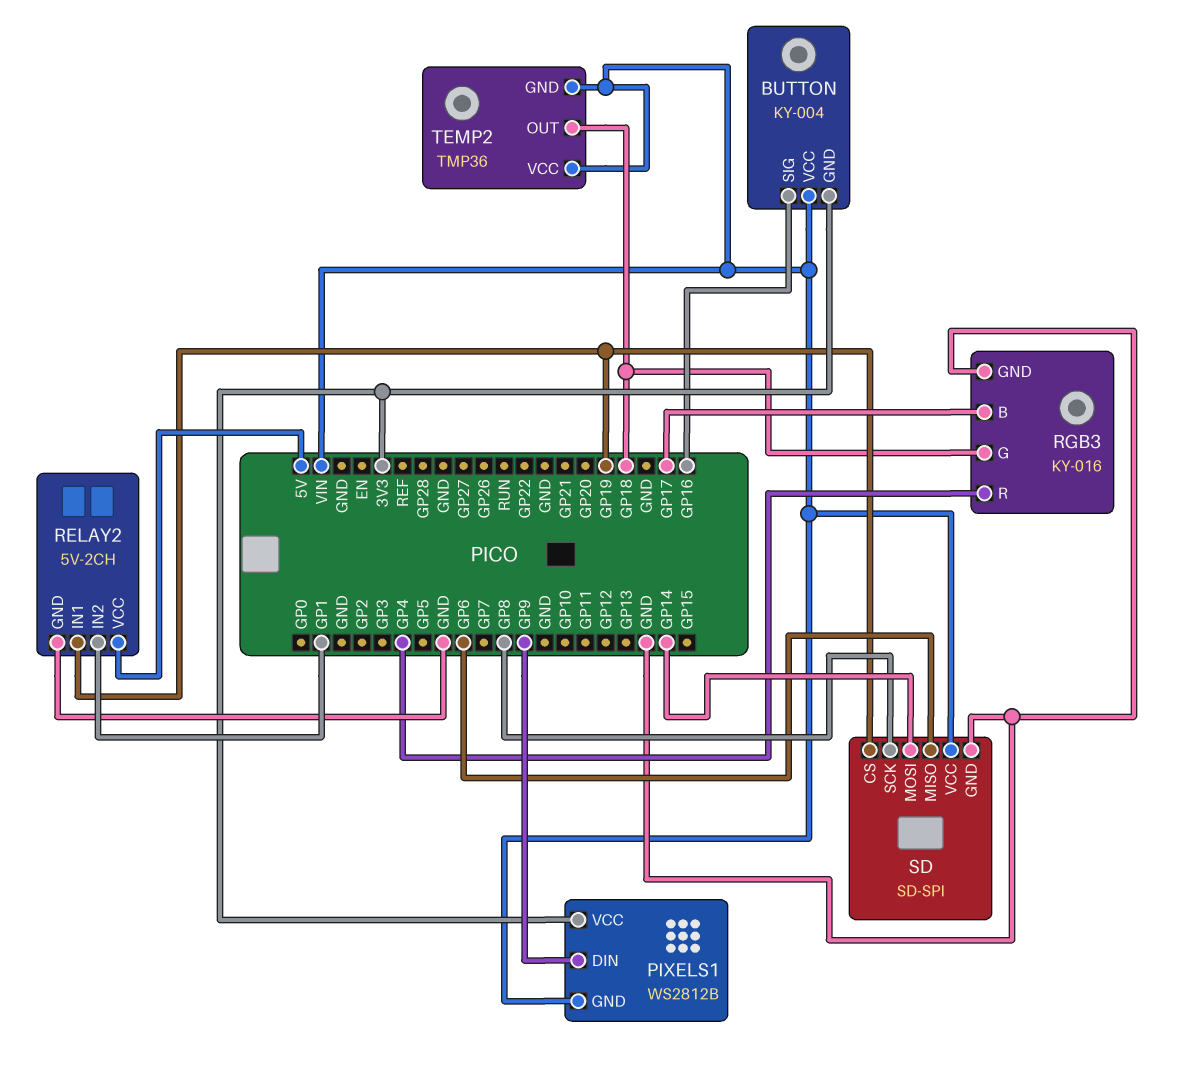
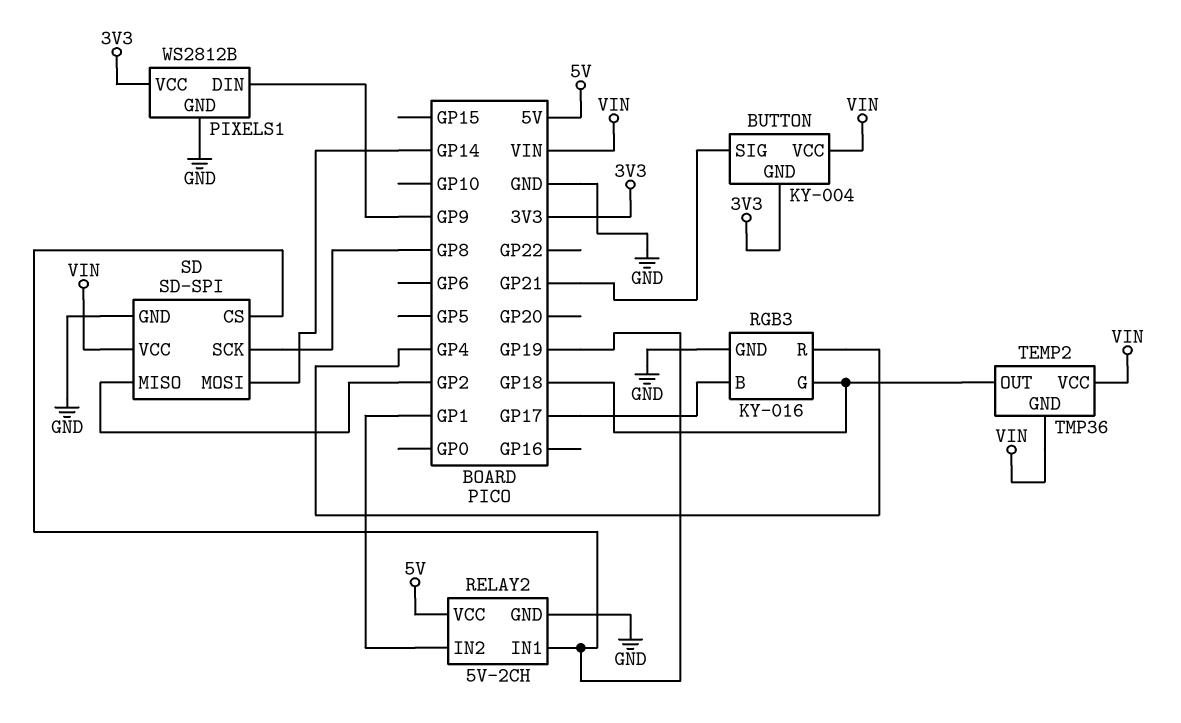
BUTTON pin SIG: GP16 -> GP21
PIXELS1 pin GND: VIN -> GND
SD pin MISO: GP6 -> GP2

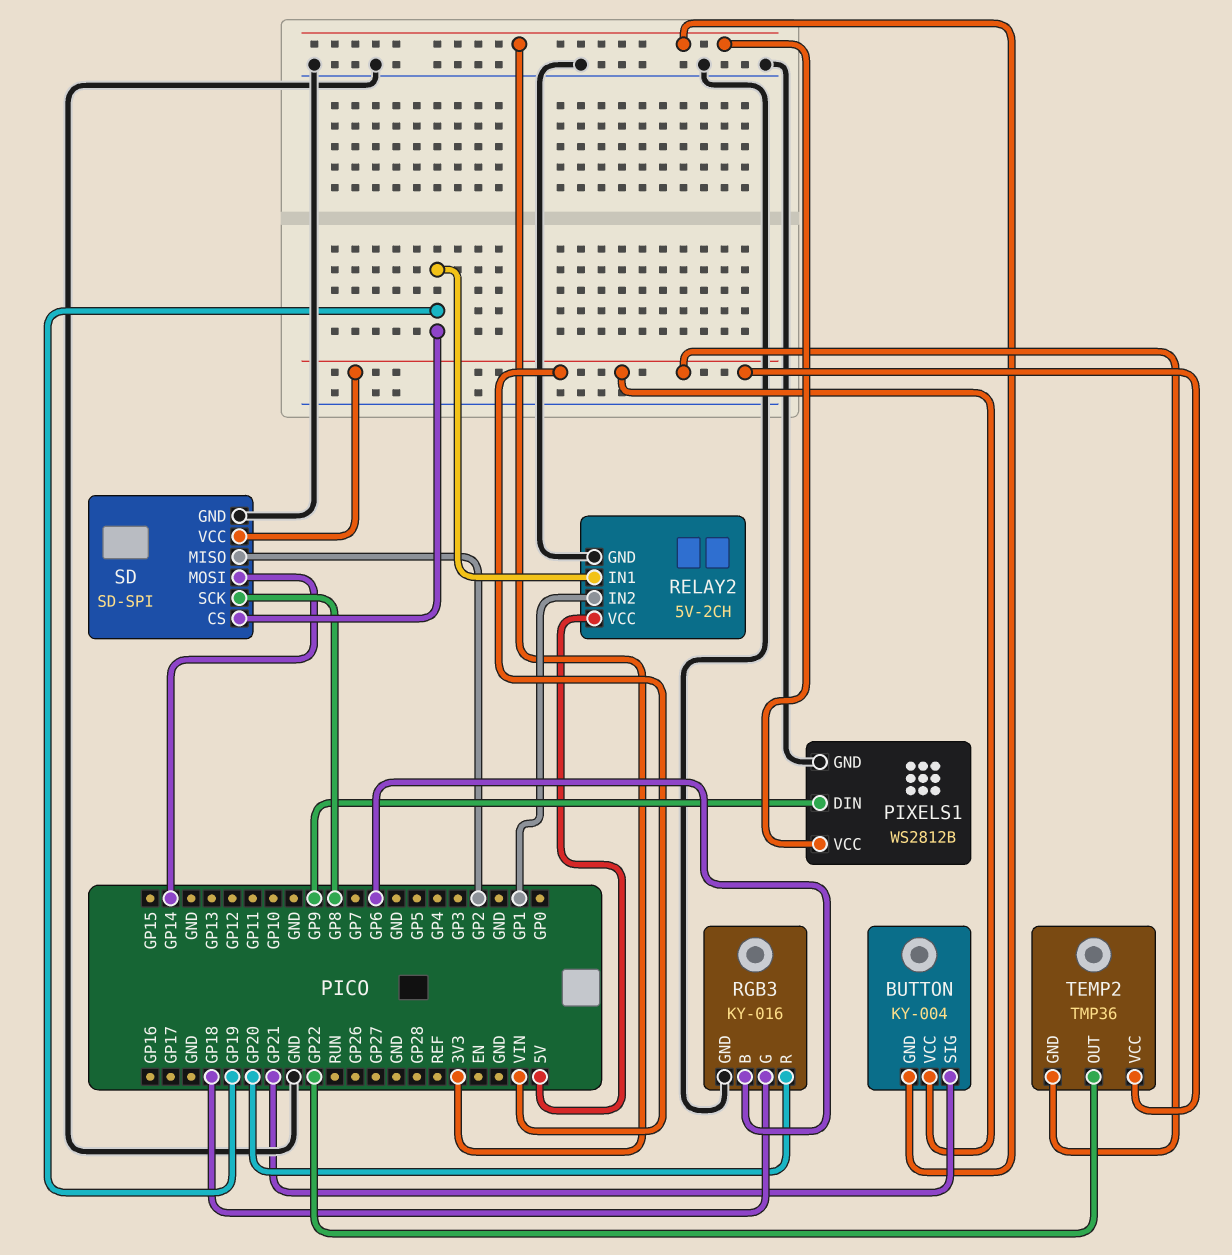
RGB3 pin B: GP17 -> GP6
RGB3 pin R: GP4 -> GP20
TEMP2 pin OUT: GP18 -> GP22

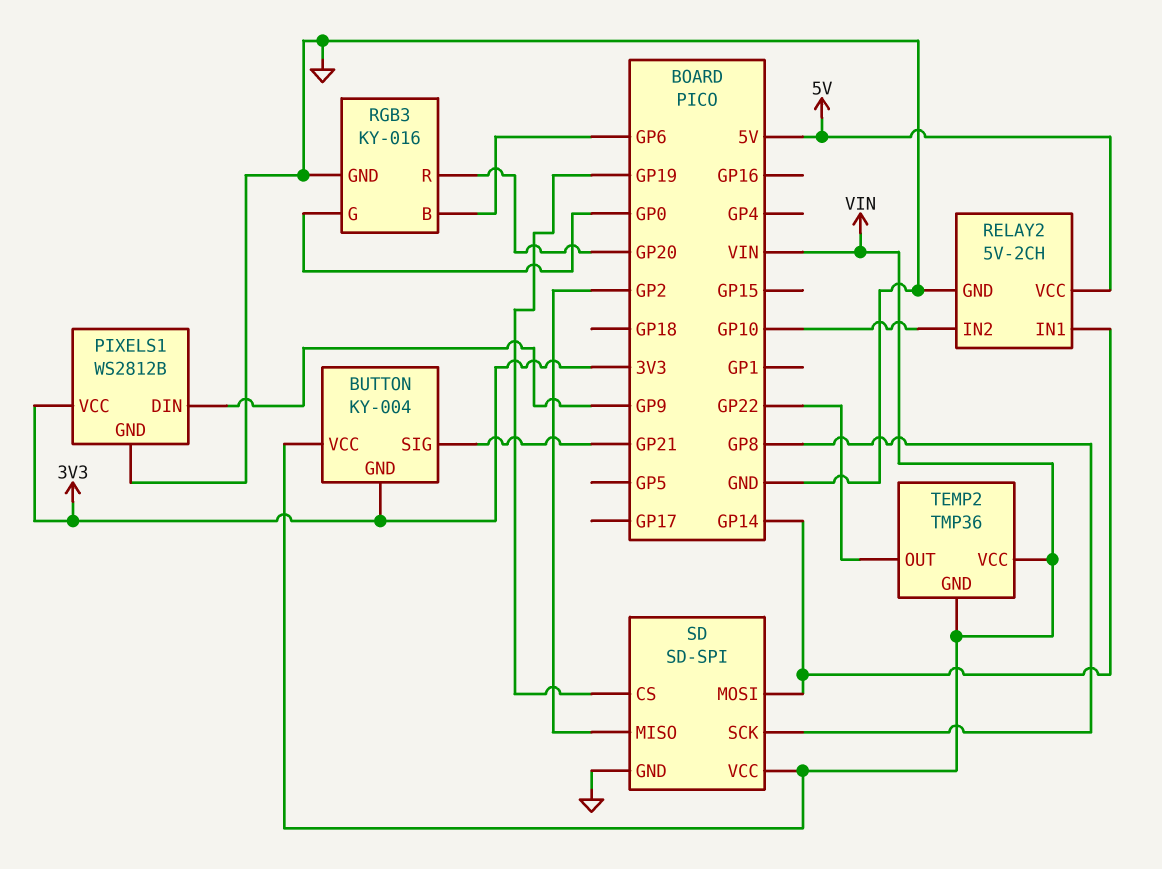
RELAY2 pin IN1: GP19 -> GP14
RELAY2 pin IN2: GP1 -> GP10
RGB3 pin G: GP18 -> GP0

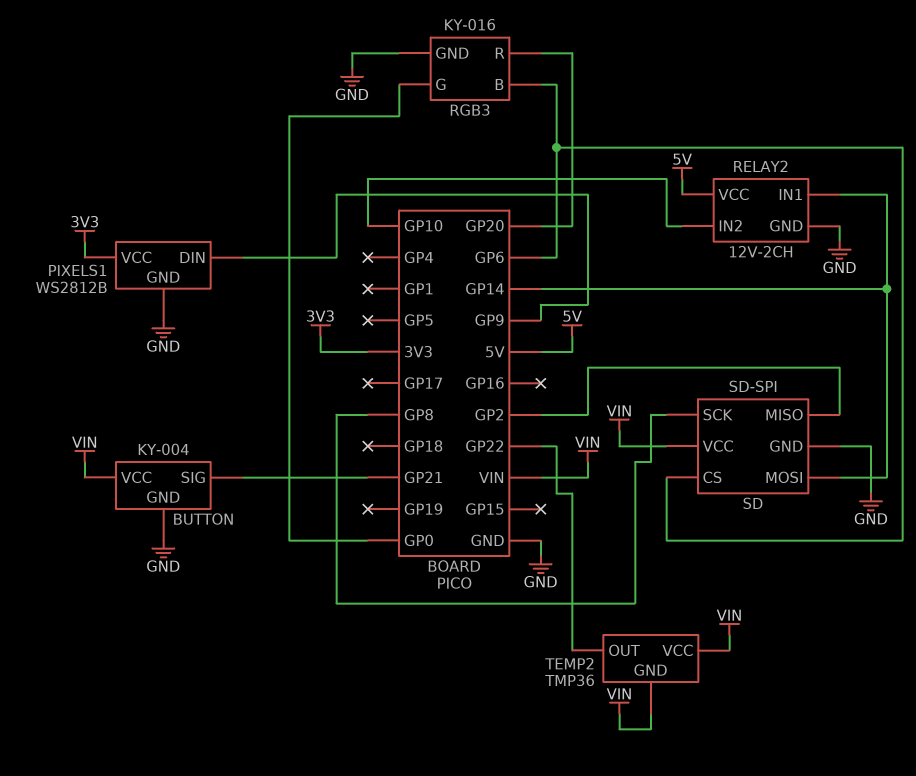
BUTTON pin GND: 3V3 -> GND
RELAY2: 5V-2CH -> 12V-2CH
SD pin CS: GP19 -> GP6

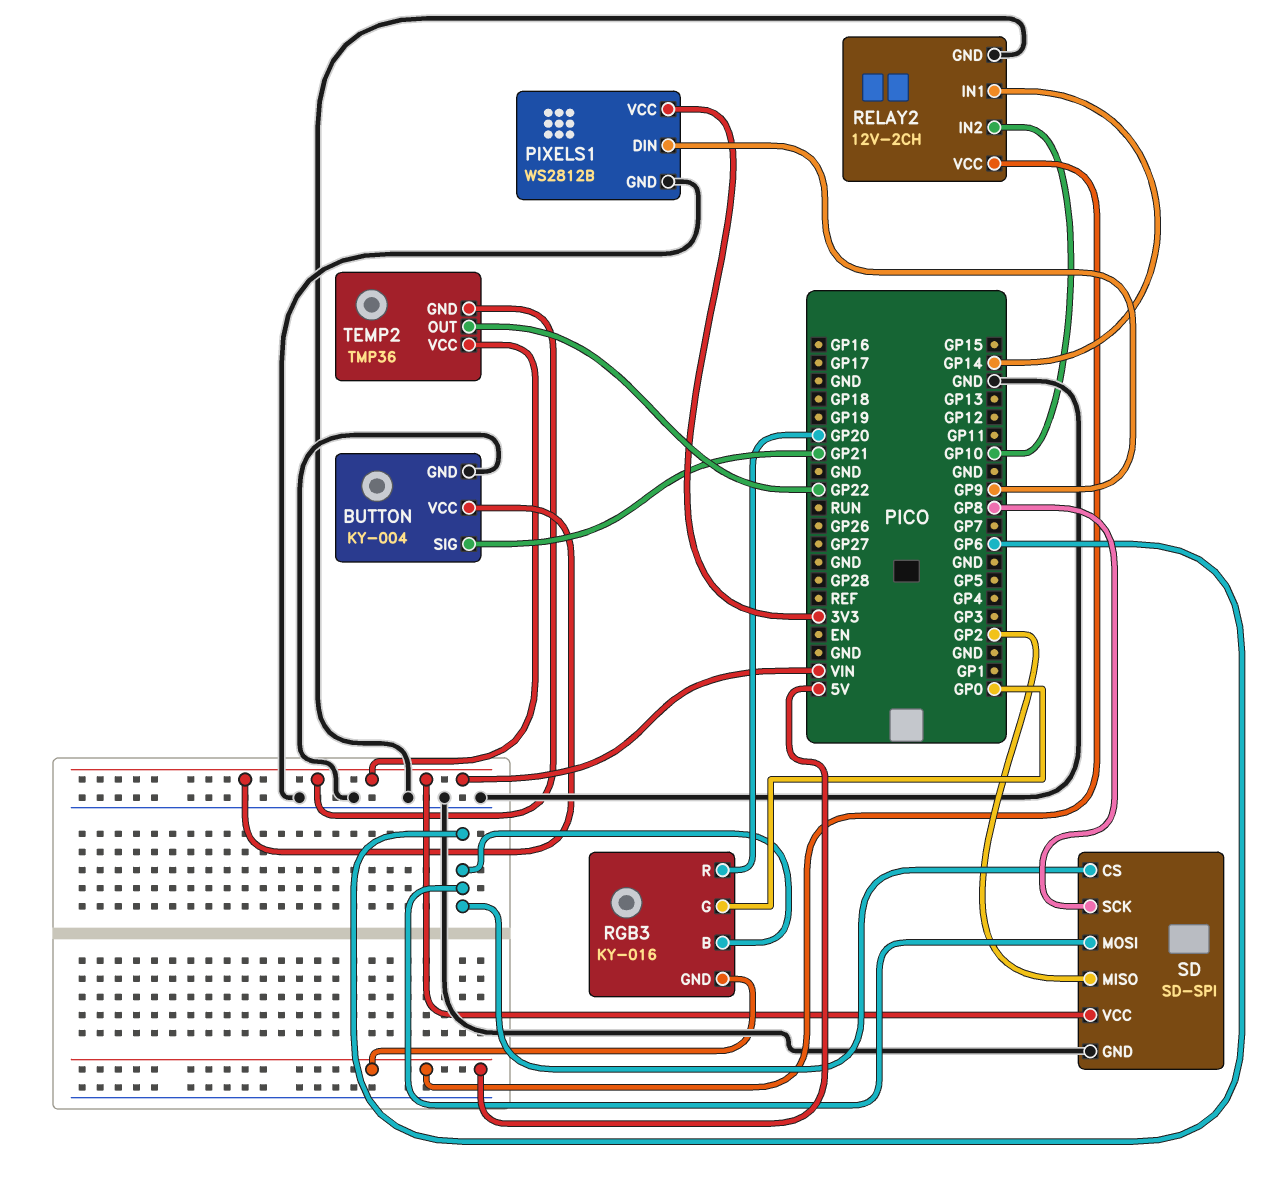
RGB3 pin GND: GND -> 5V
SD pin MOSI: GP14 -> GP6

